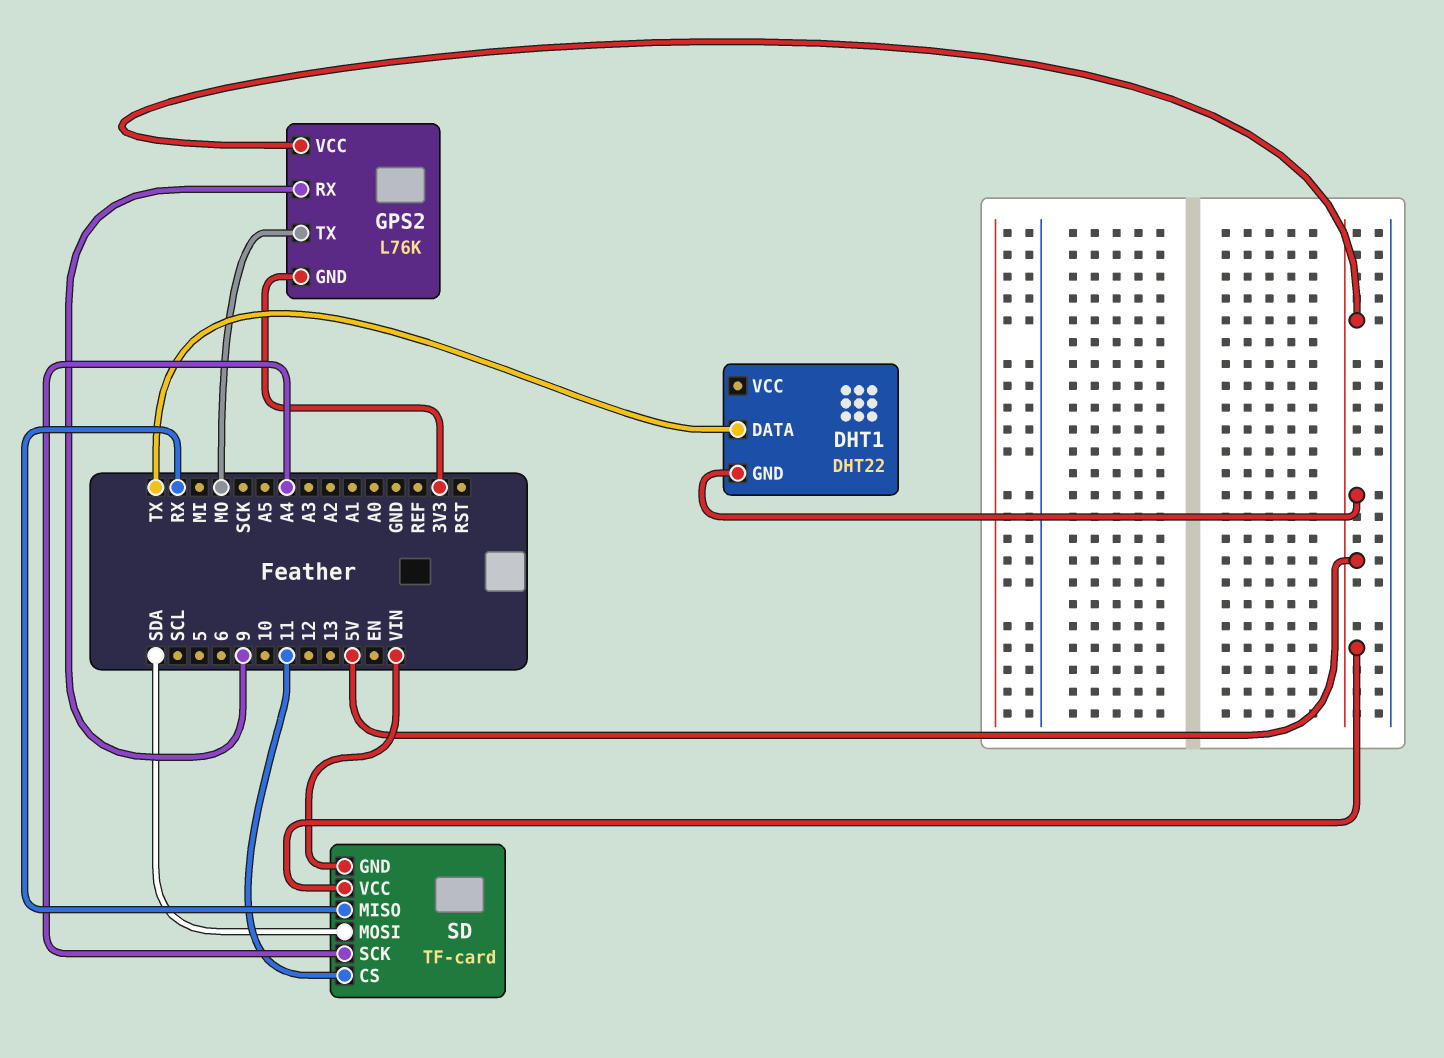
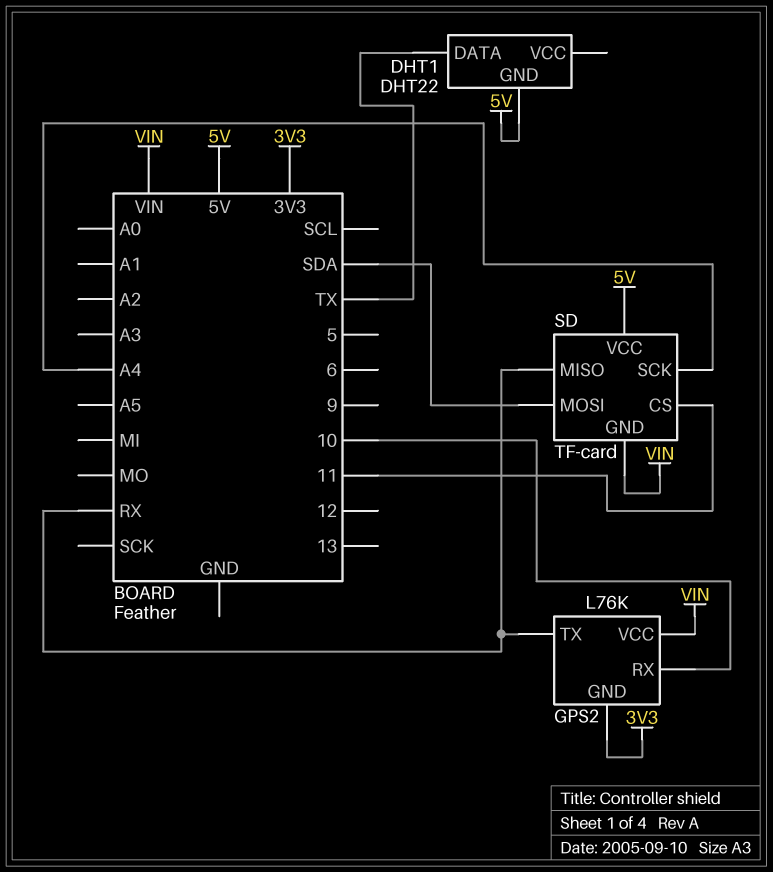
GPS2 pin RX: 9 -> 10
GPS2 pin TX: MO -> RX
GPS2 pin VCC: 5V -> VIN

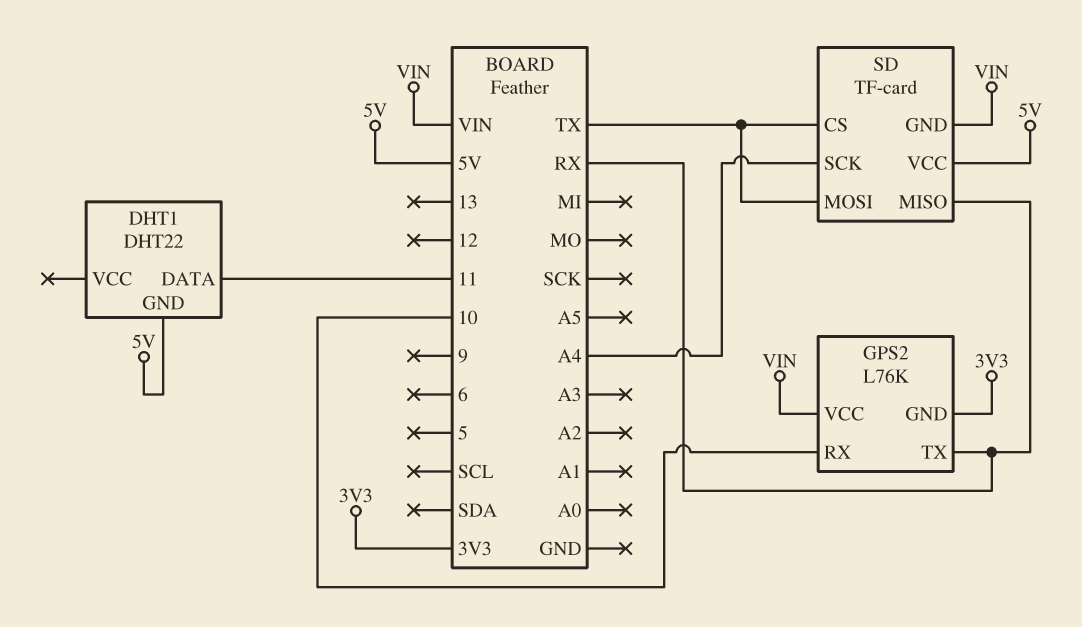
DHT1 pin DATA: TX -> 11
SD pin CS: 11 -> TX
SD pin MOSI: SDA -> TX

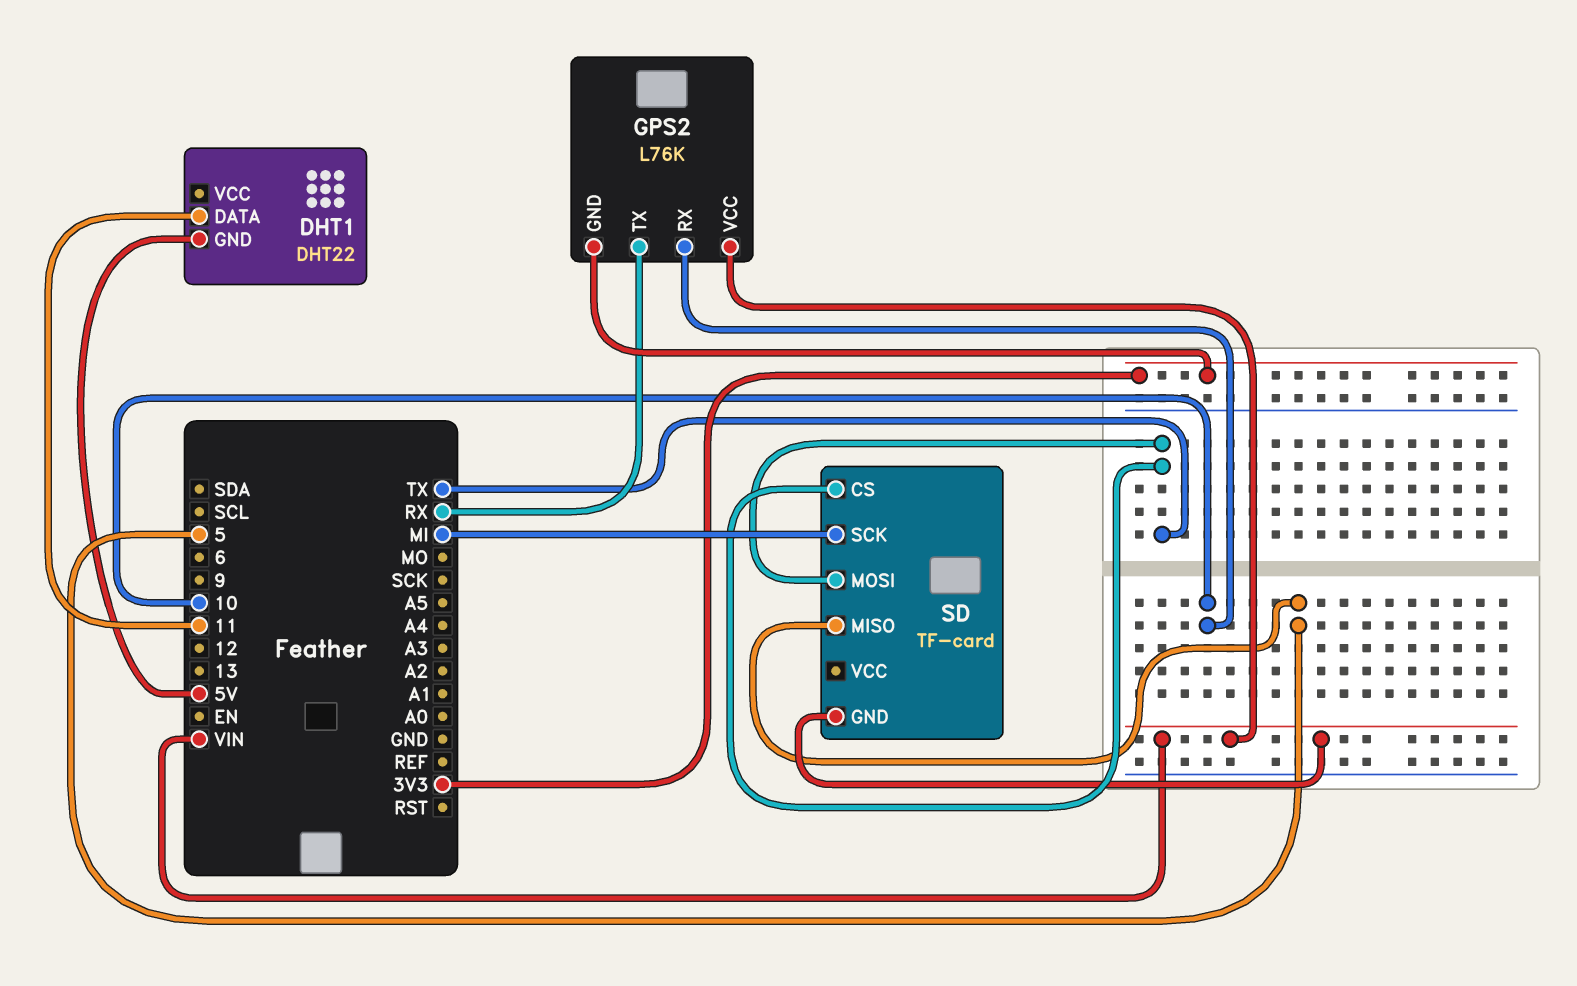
SD pin MISO: RX -> 5
SD pin SCK: A4 -> MI
SD pin VCC: 5V -> none

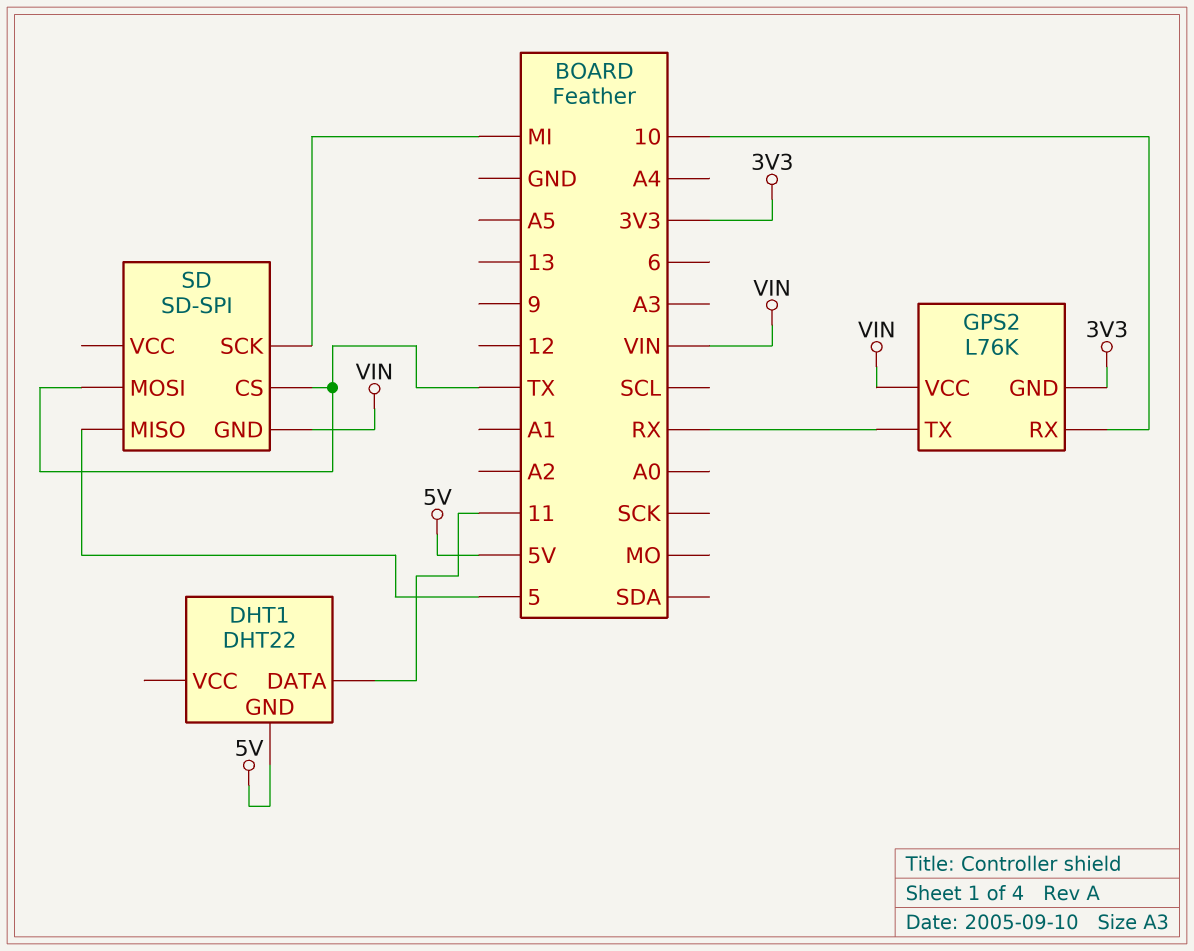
SD: TF-card -> SD-SPI

